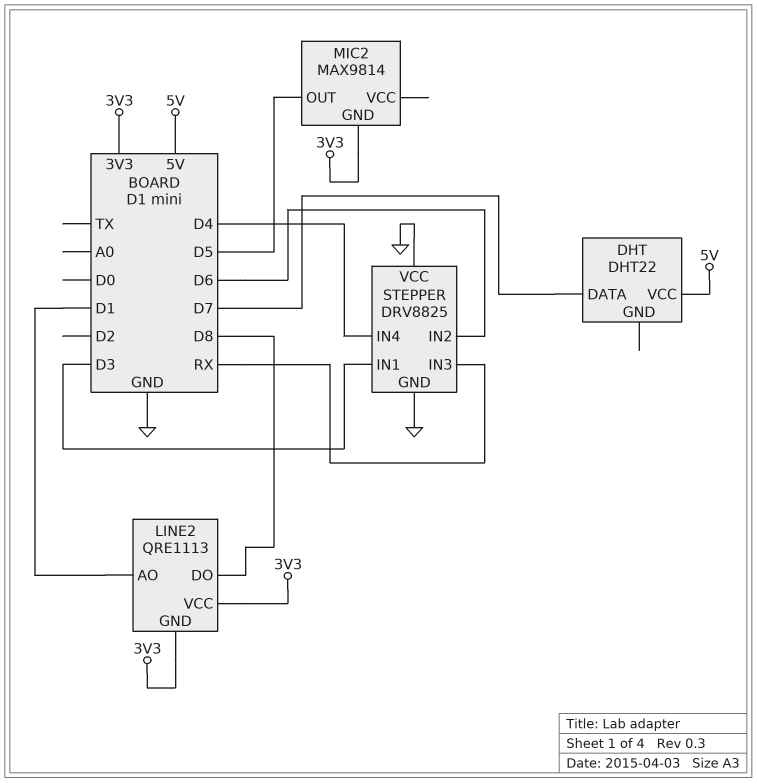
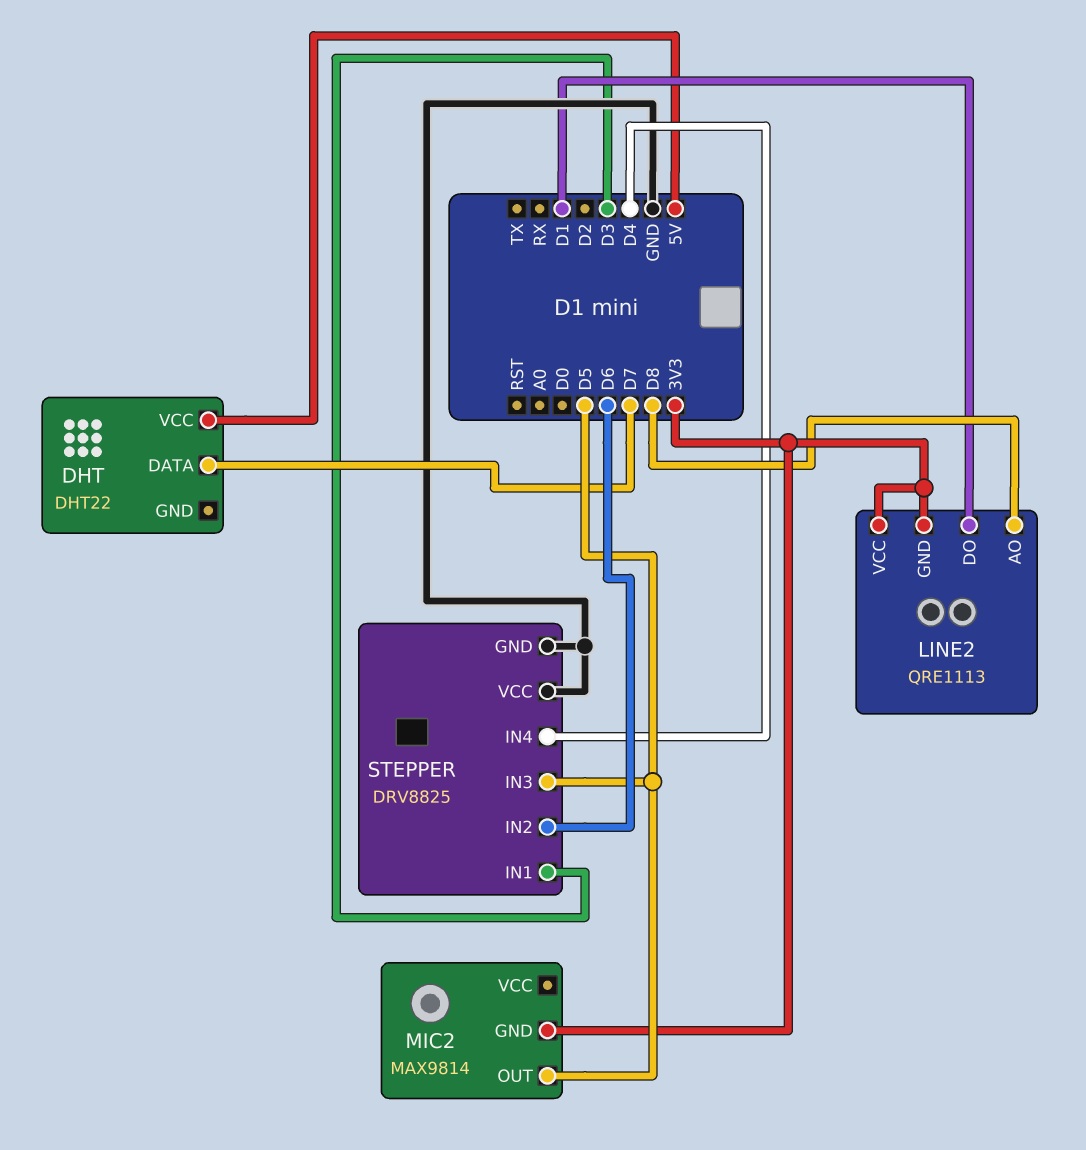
LINE2 pin AO: D1 -> D8
LINE2 pin DO: D8 -> D1
STEPPER pin IN3: RX -> D5

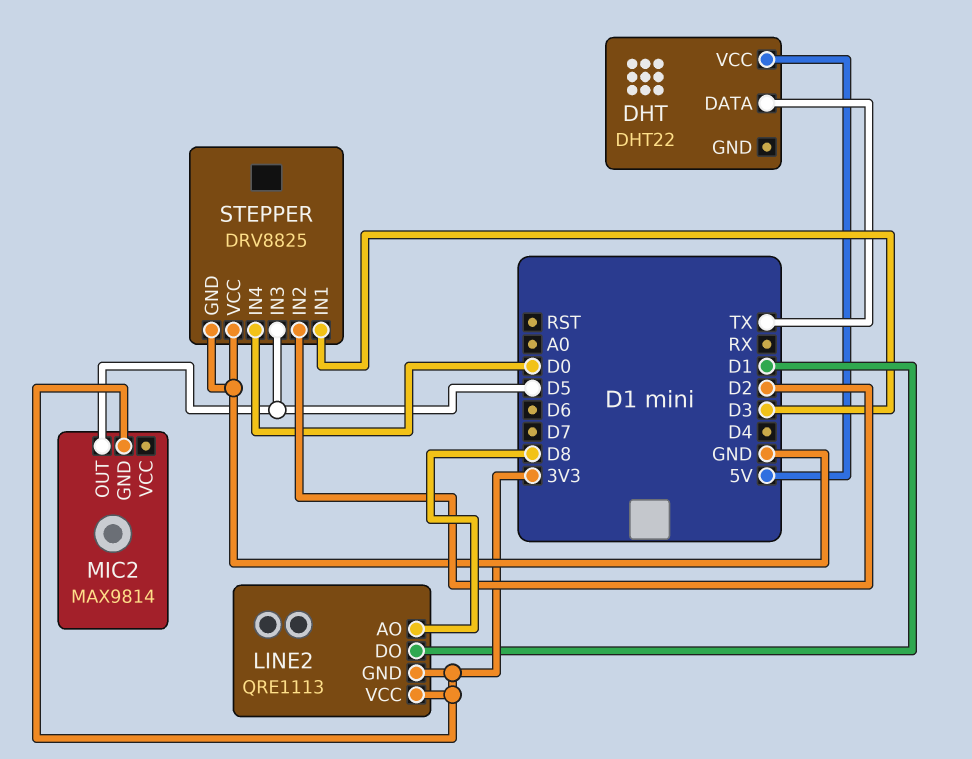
DHT pin DATA: D7 -> TX
STEPPER pin IN2: D6 -> D2
STEPPER pin IN4: D4 -> D0

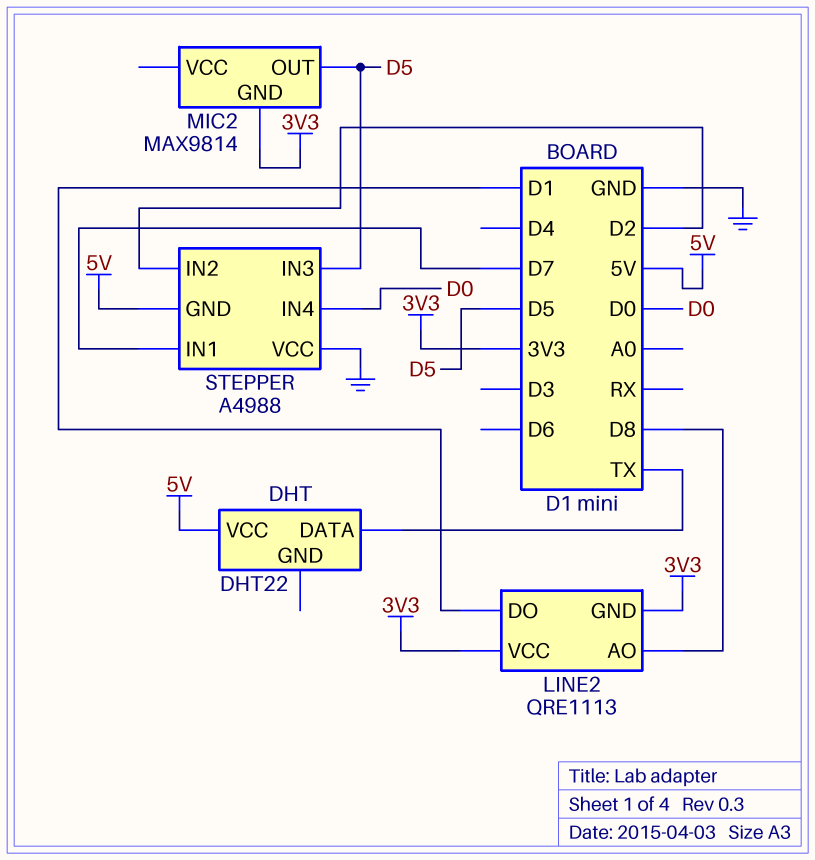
STEPPER: DRV8825 -> A4988
STEPPER pin GND: GND -> 5V
STEPPER pin IN1: D3 -> D7

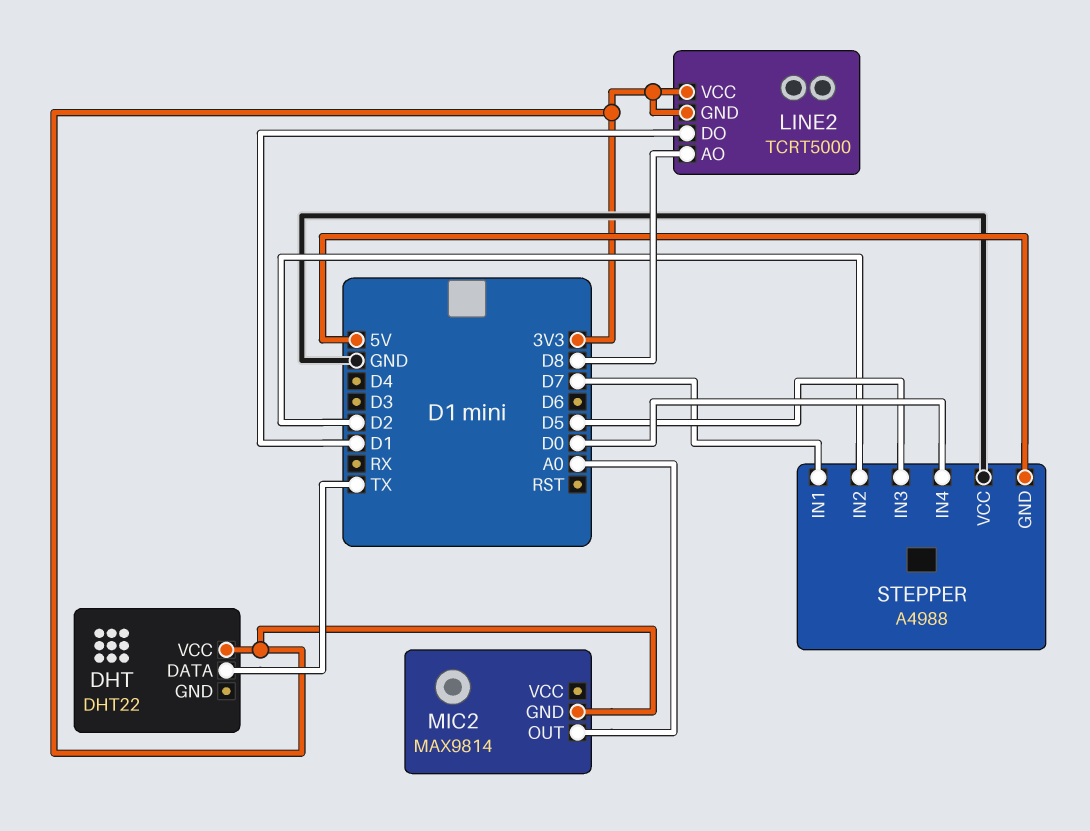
DHT pin VCC: 5V -> 3V3
LINE2: QRE1113 -> TCRT5000
MIC2 pin OUT: D5 -> A0

